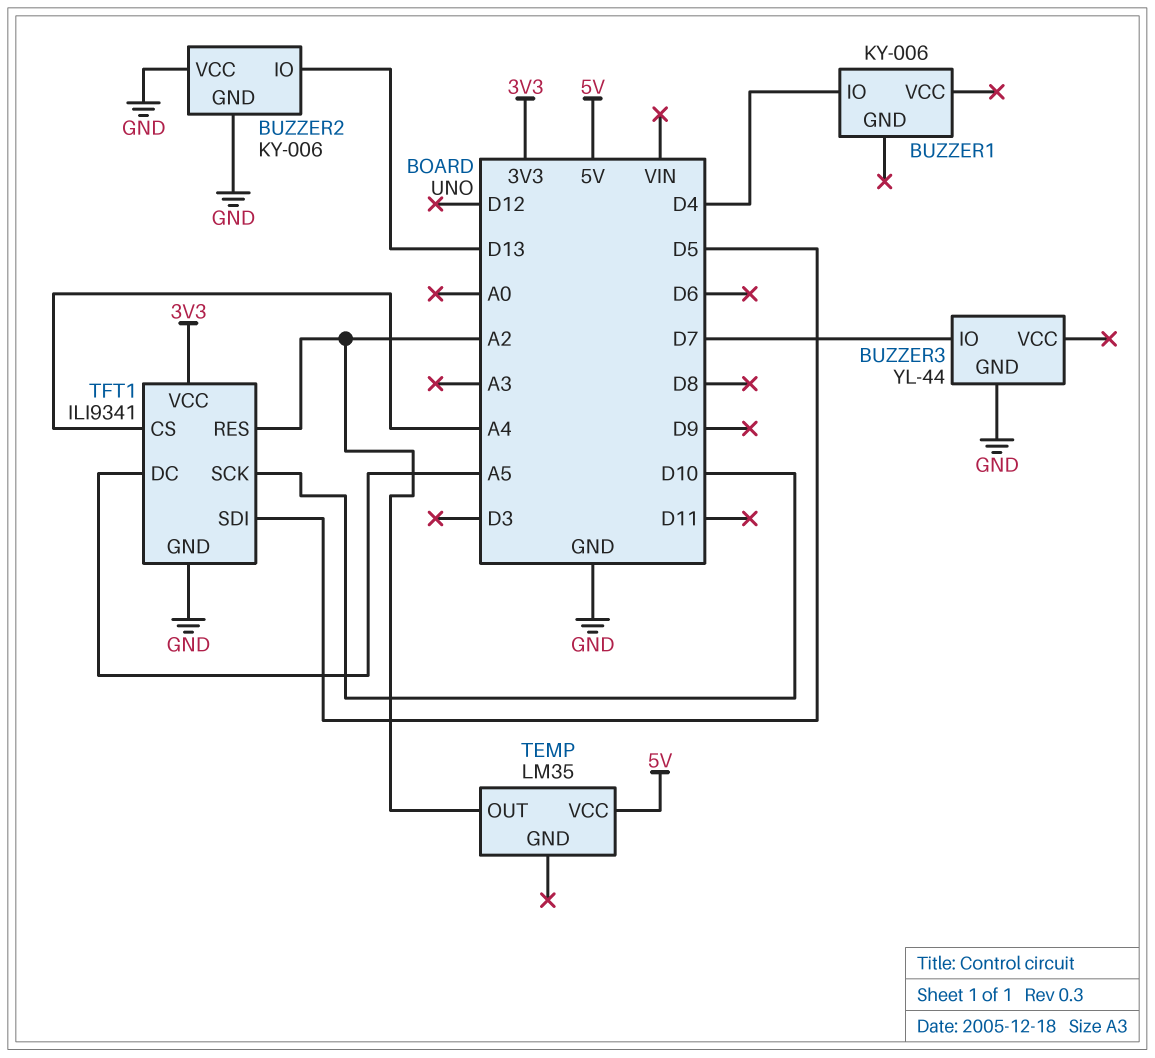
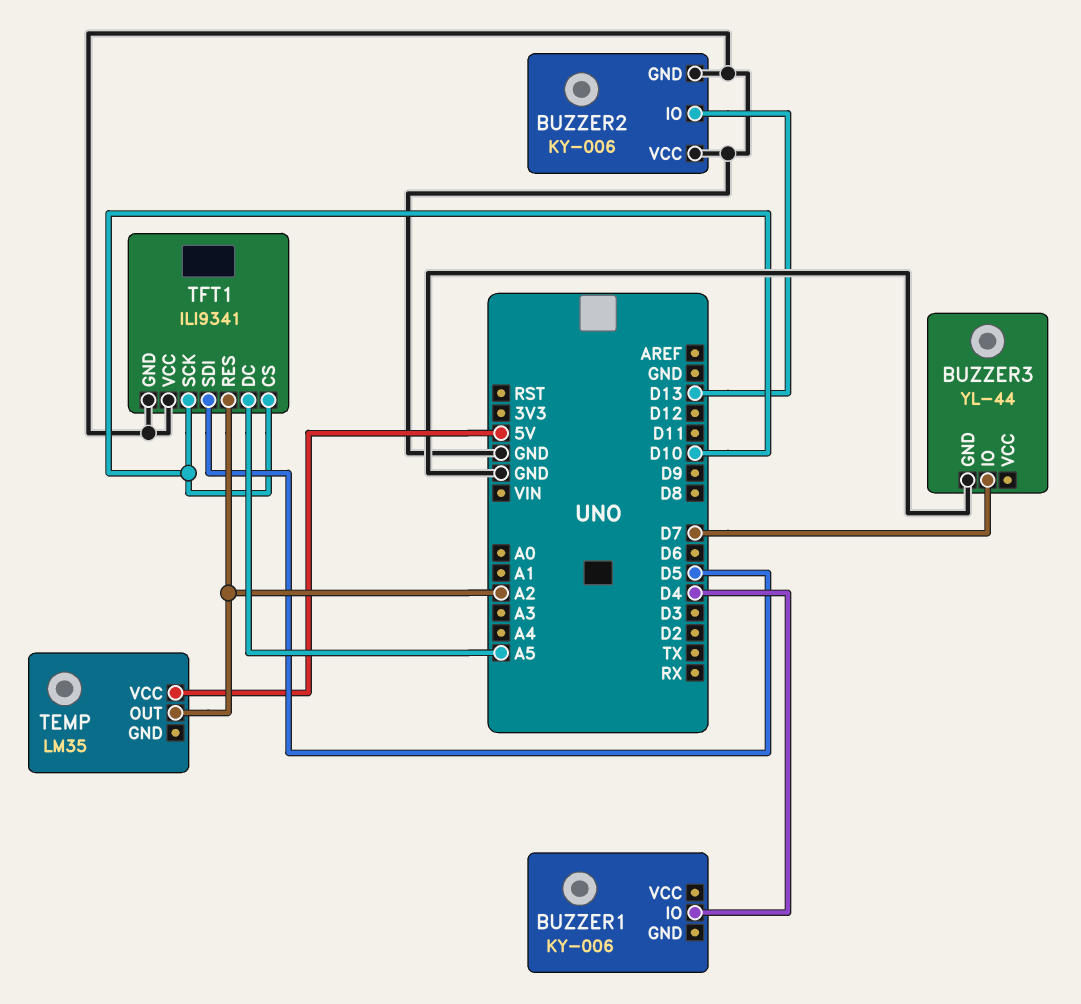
TFT1 pin CS: A4 -> D10
TFT1 pin VCC: 3V3 -> GND

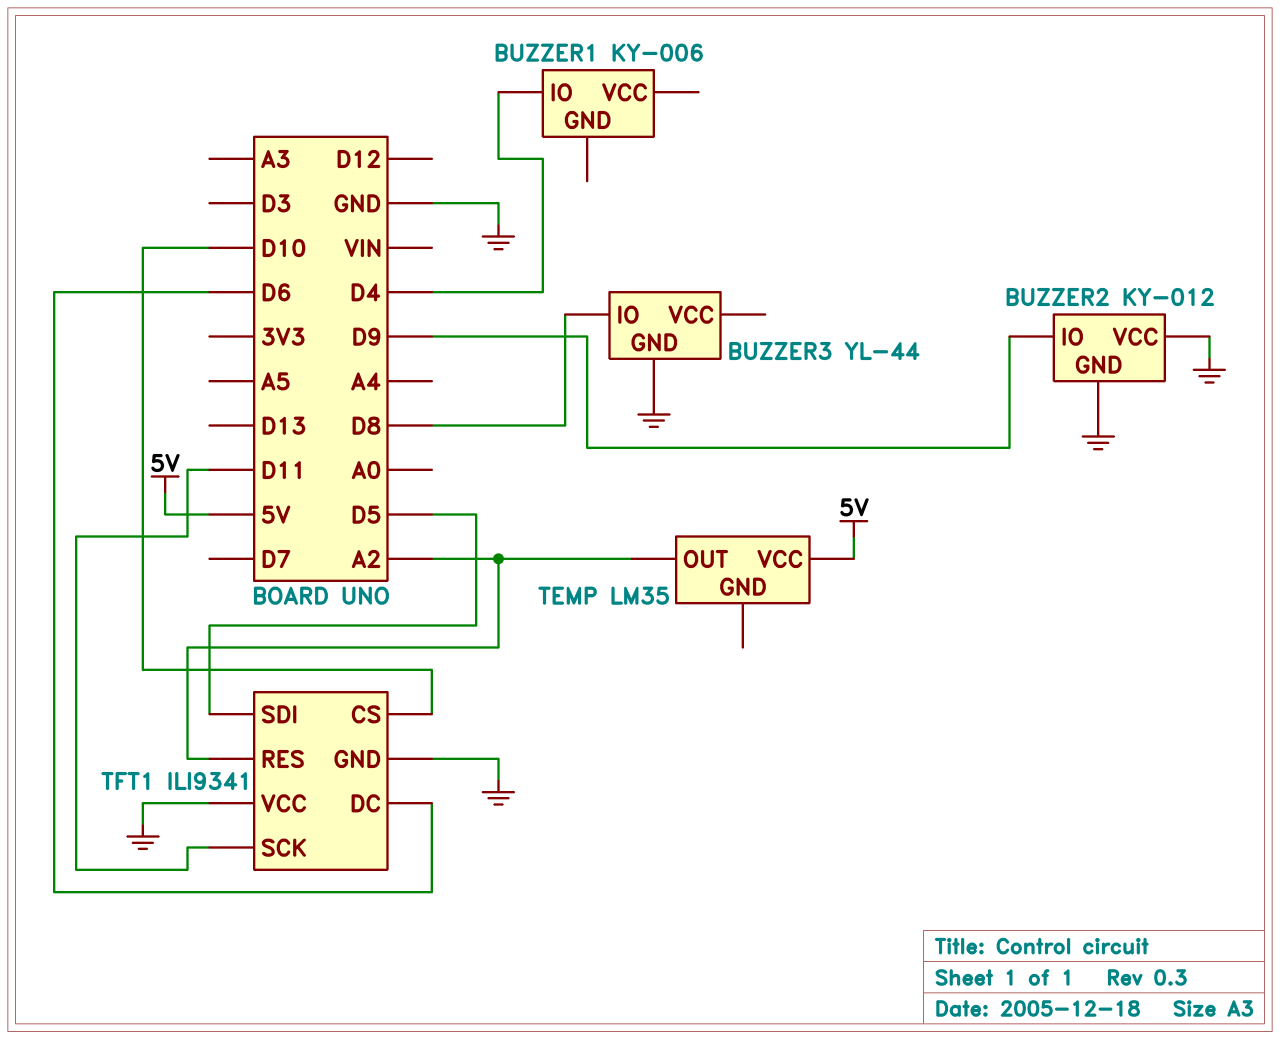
BUZZER2: KY-006 -> KY-012
BUZZER2 pin IO: D13 -> D9
BUZZER3 pin IO: D7 -> D8
TFT1 pin DC: A5 -> D6
TFT1 pin SCK: D10 -> D11

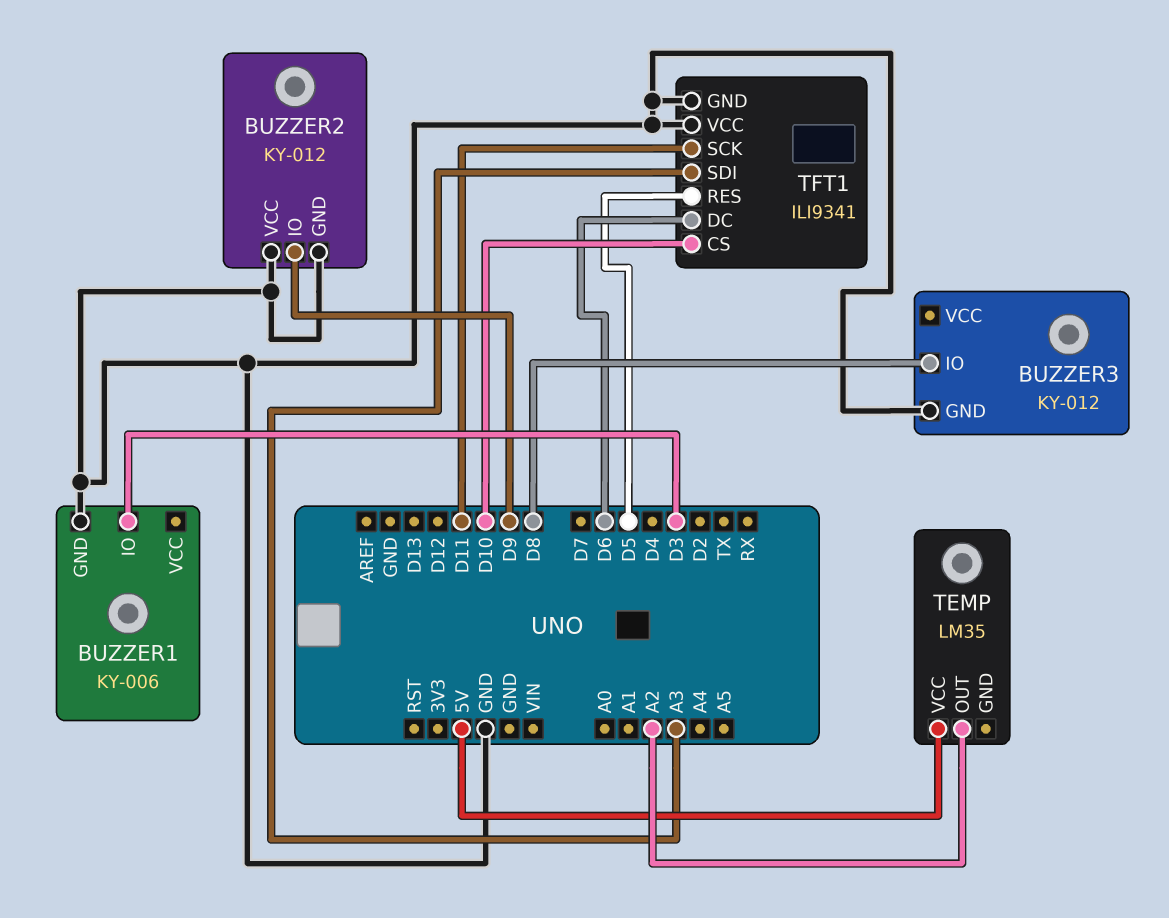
BUZZER1 pin GND: none -> GND
BUZZER1 pin IO: D4 -> D3
BUZZER3: YL-44 -> KY-012
TFT1 pin RES: A2 -> D5
TFT1 pin SDI: D5 -> A3

